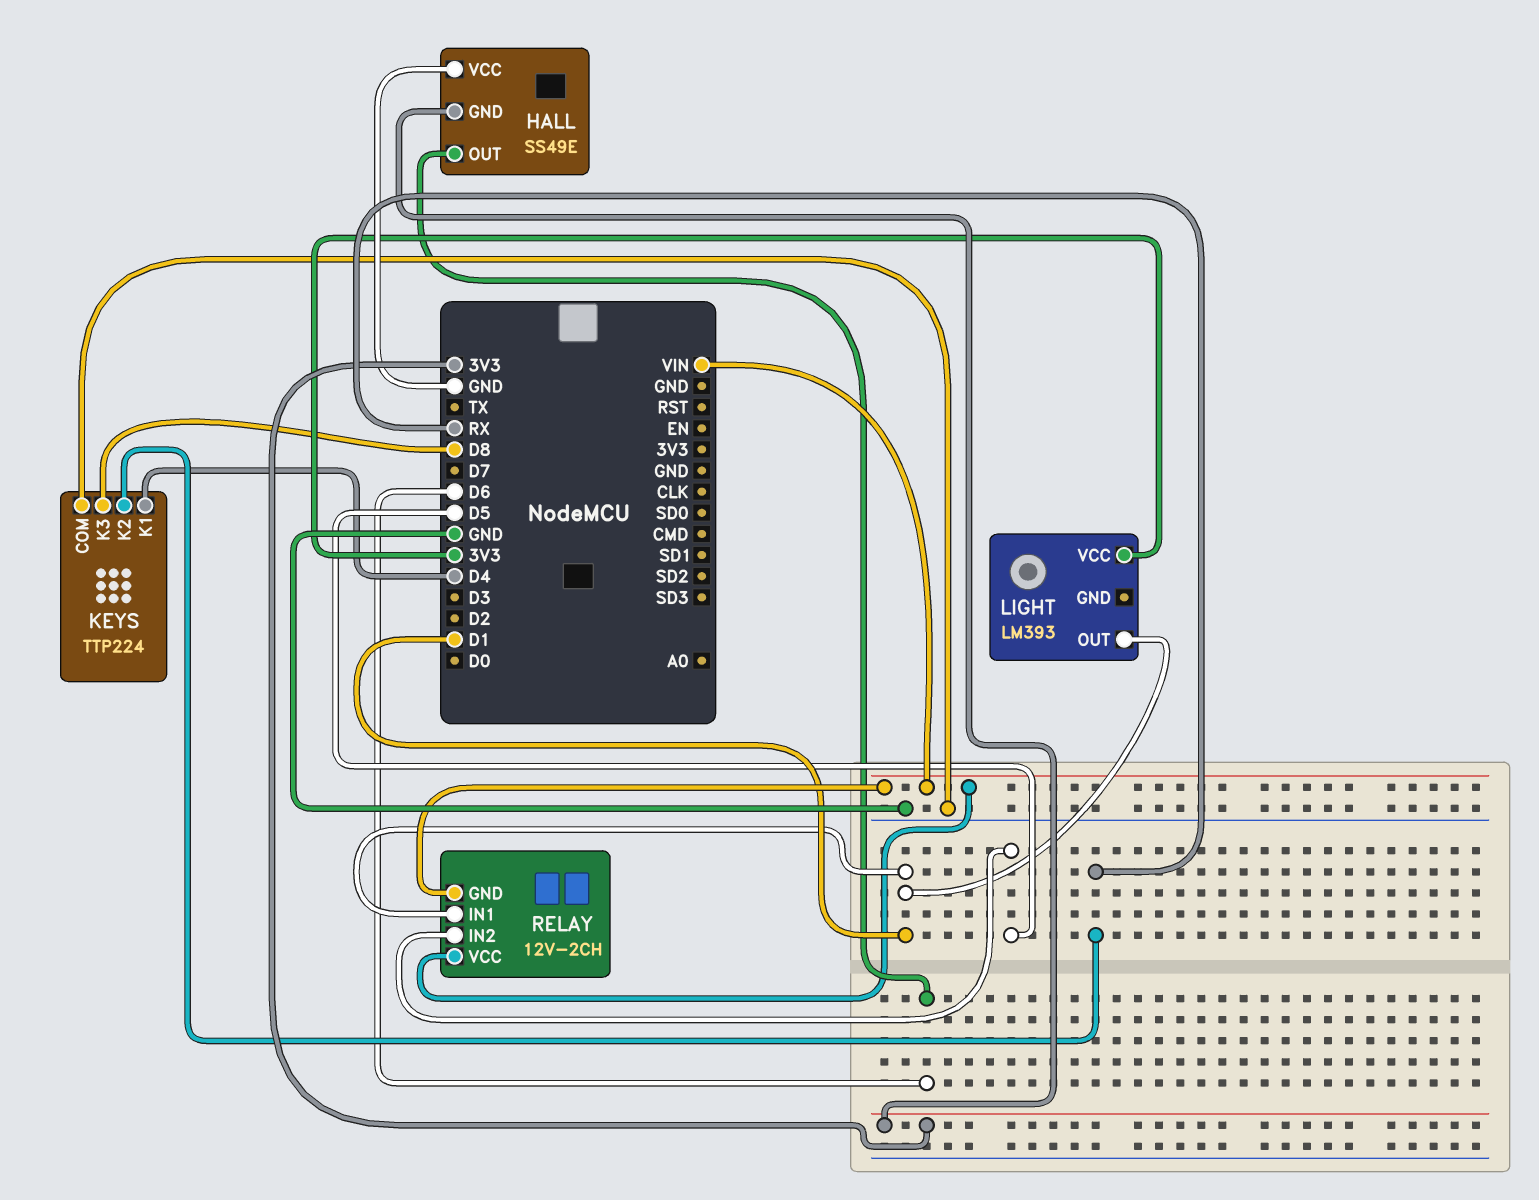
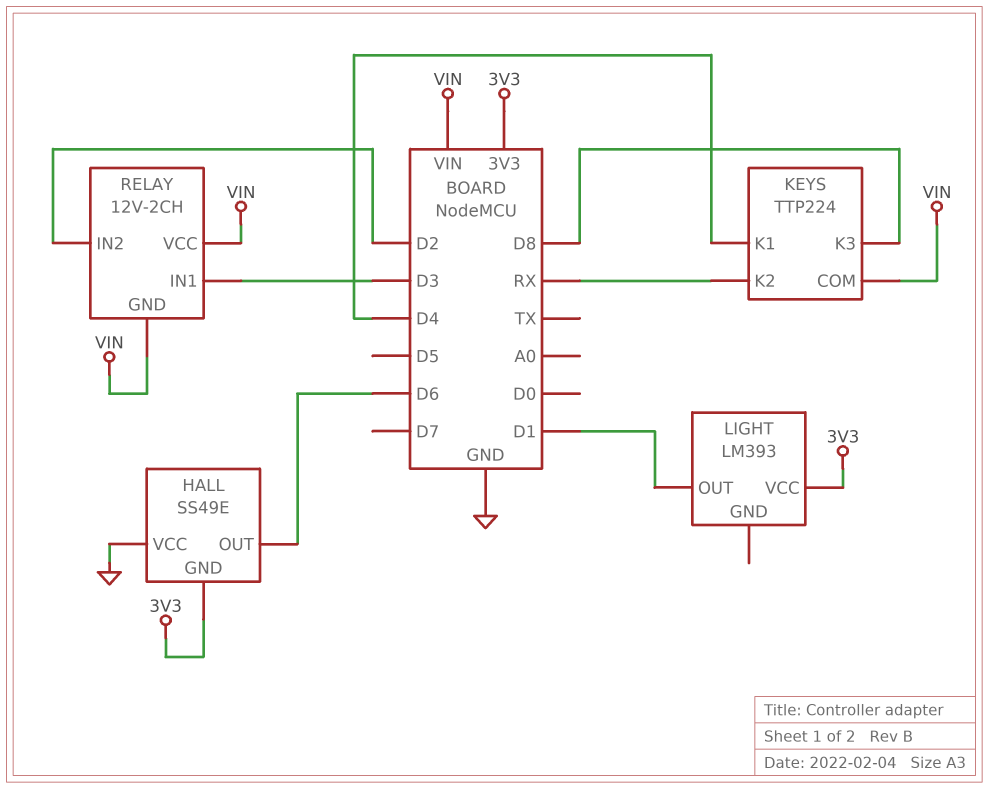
KEYS pin COM: GND -> VIN
RELAY pin IN1: D1 -> D3
RELAY pin IN2: D5 -> D2

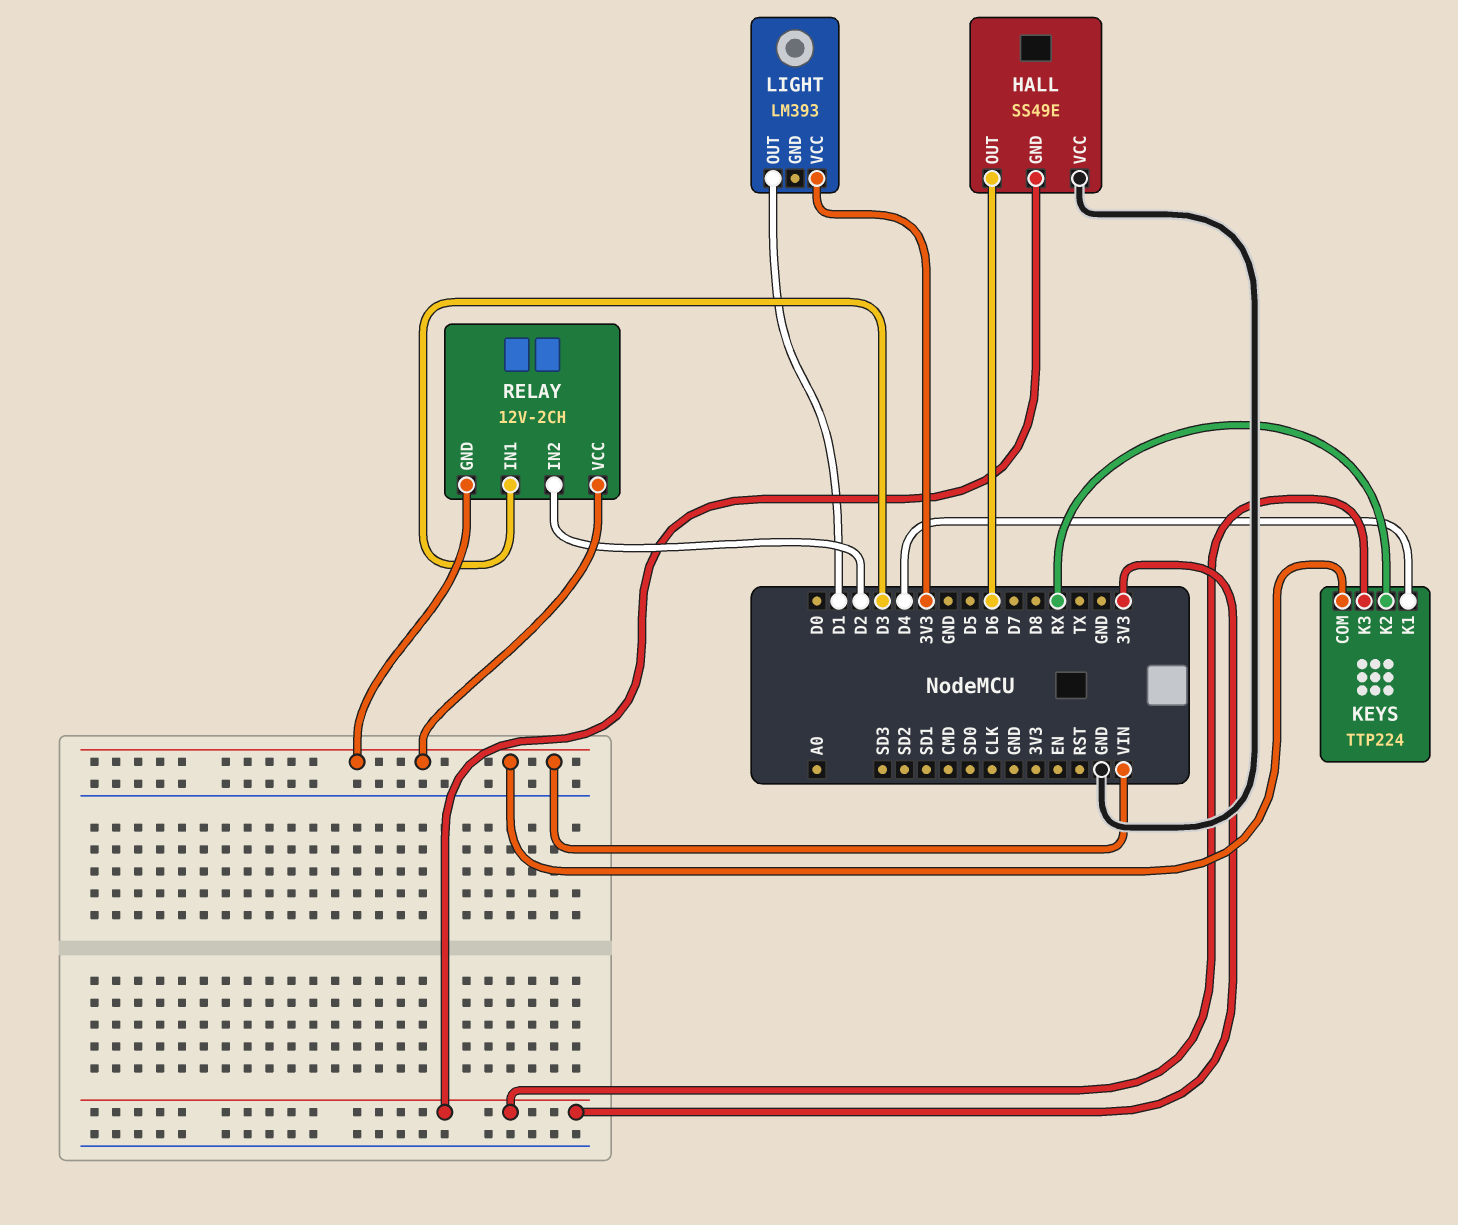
KEYS pin K3: D8 -> 3V3

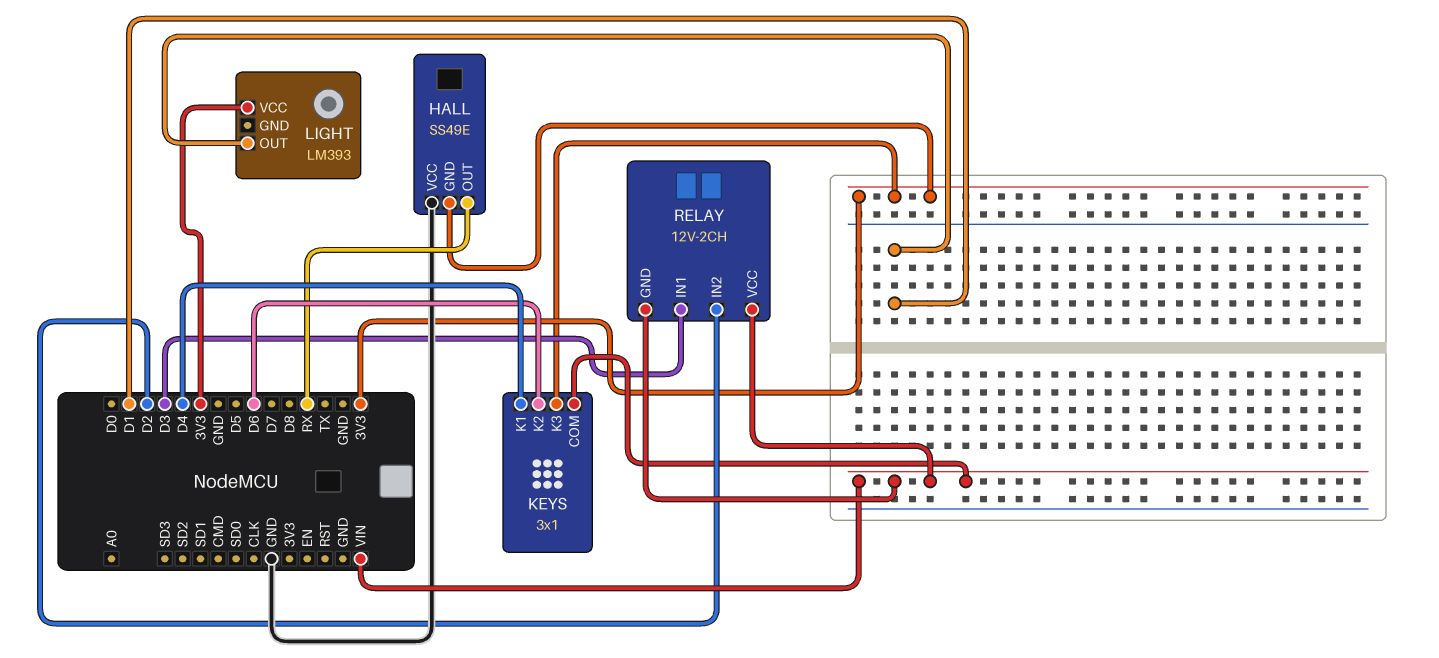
HALL pin OUT: D6 -> RX
KEYS: TTP224 -> 3x1
KEYS pin K2: RX -> D6

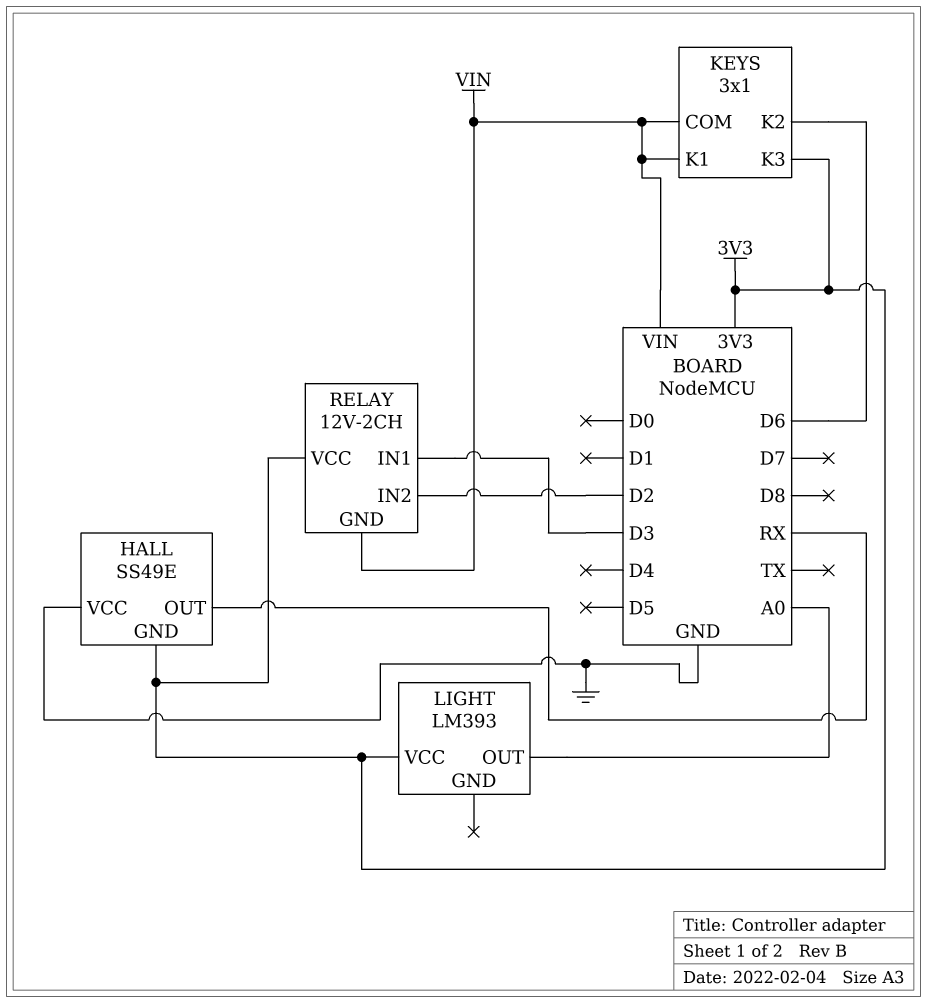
KEYS pin K1: D4 -> VIN
LIGHT pin OUT: D1 -> A0
RELAY pin VCC: VIN -> 3V3

